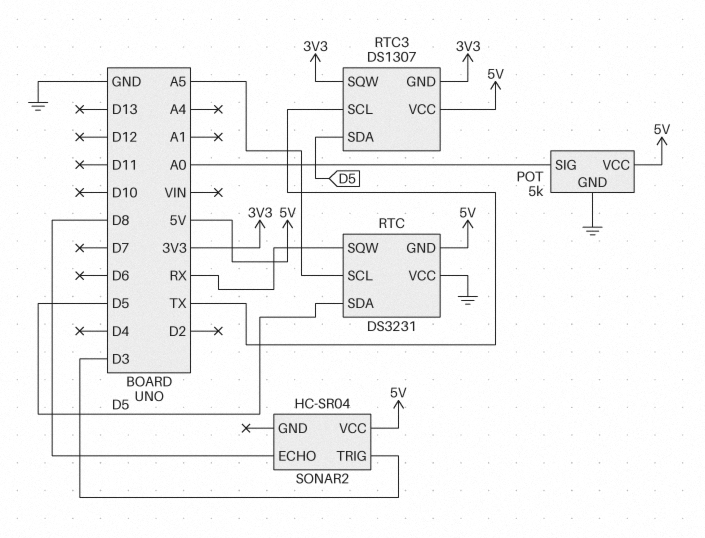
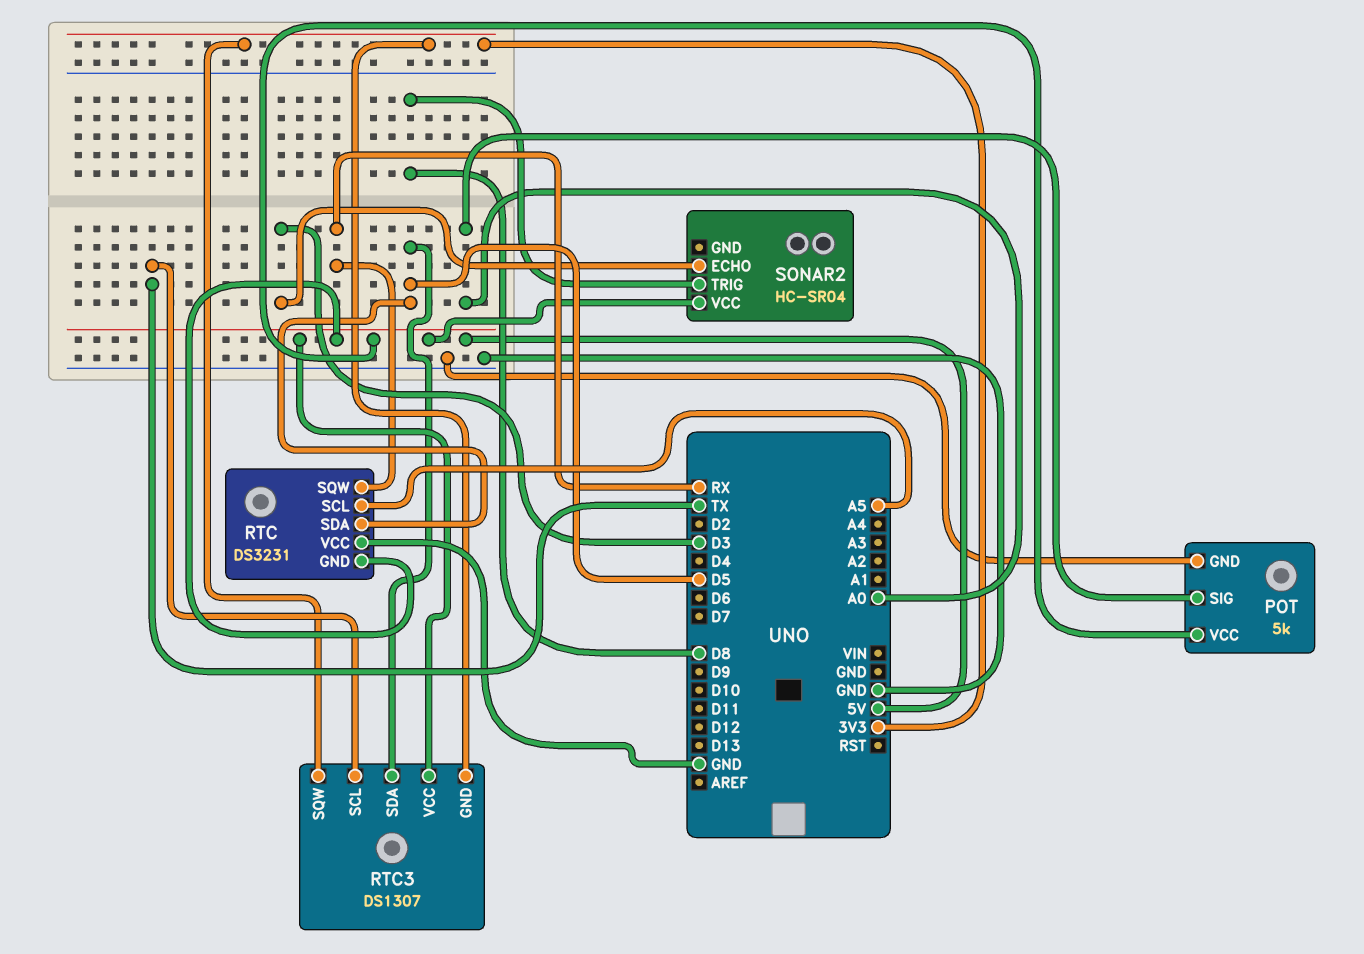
SONAR2 pin ECHO: D8 -> D3
SONAR2 pin TRIG: D3 -> D8

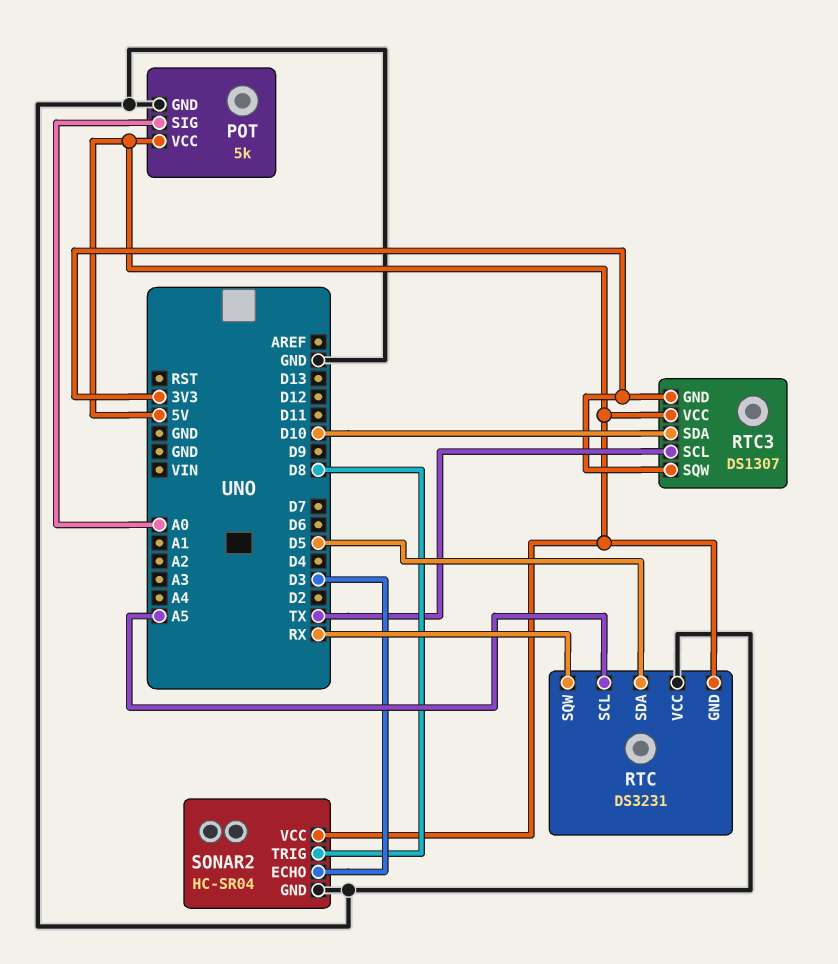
RTC3 pin SDA: D5 -> D10
SONAR2 pin GND: none -> GND

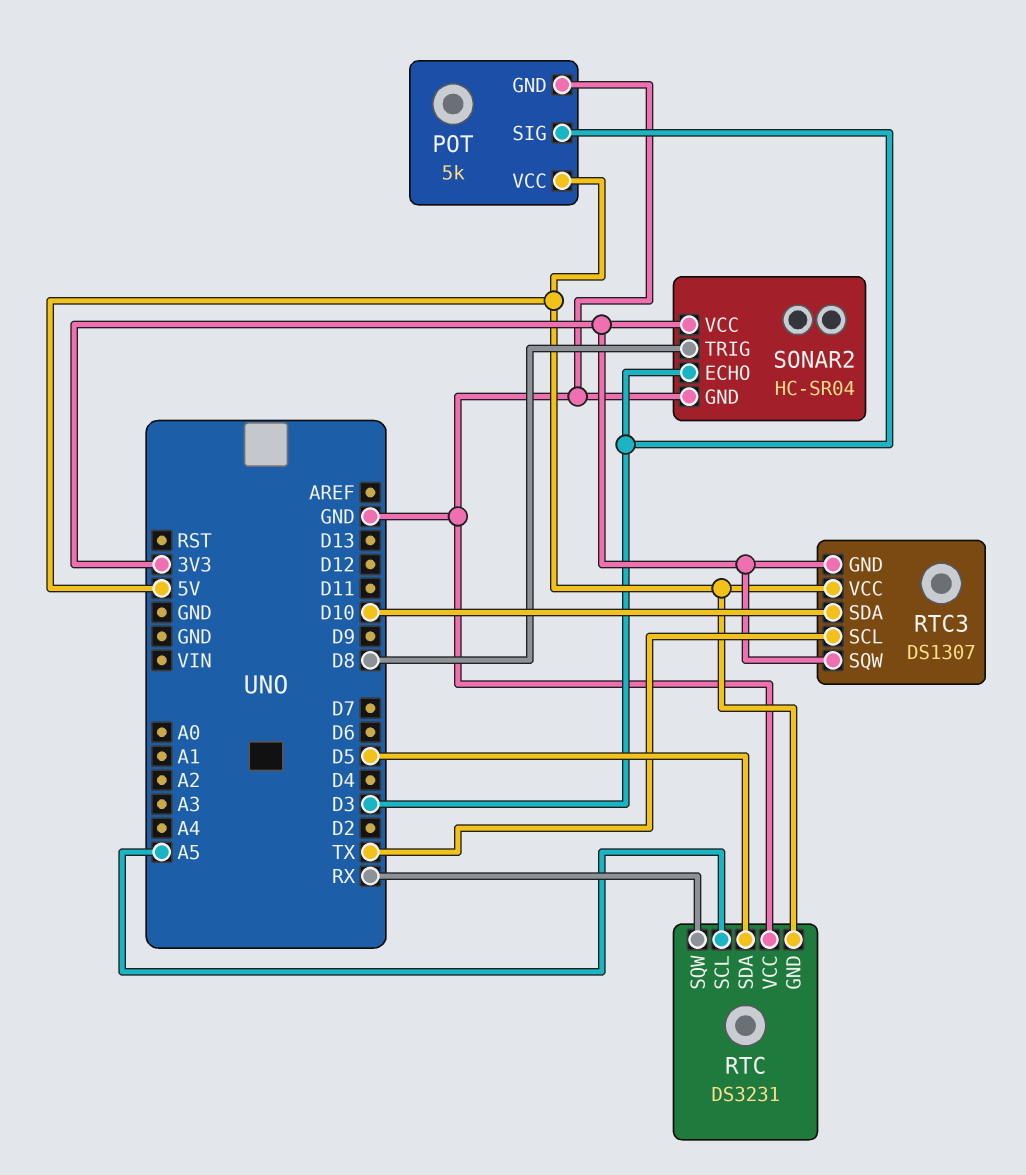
POT pin SIG: A0 -> D3
SONAR2 pin VCC: 5V -> 3V3

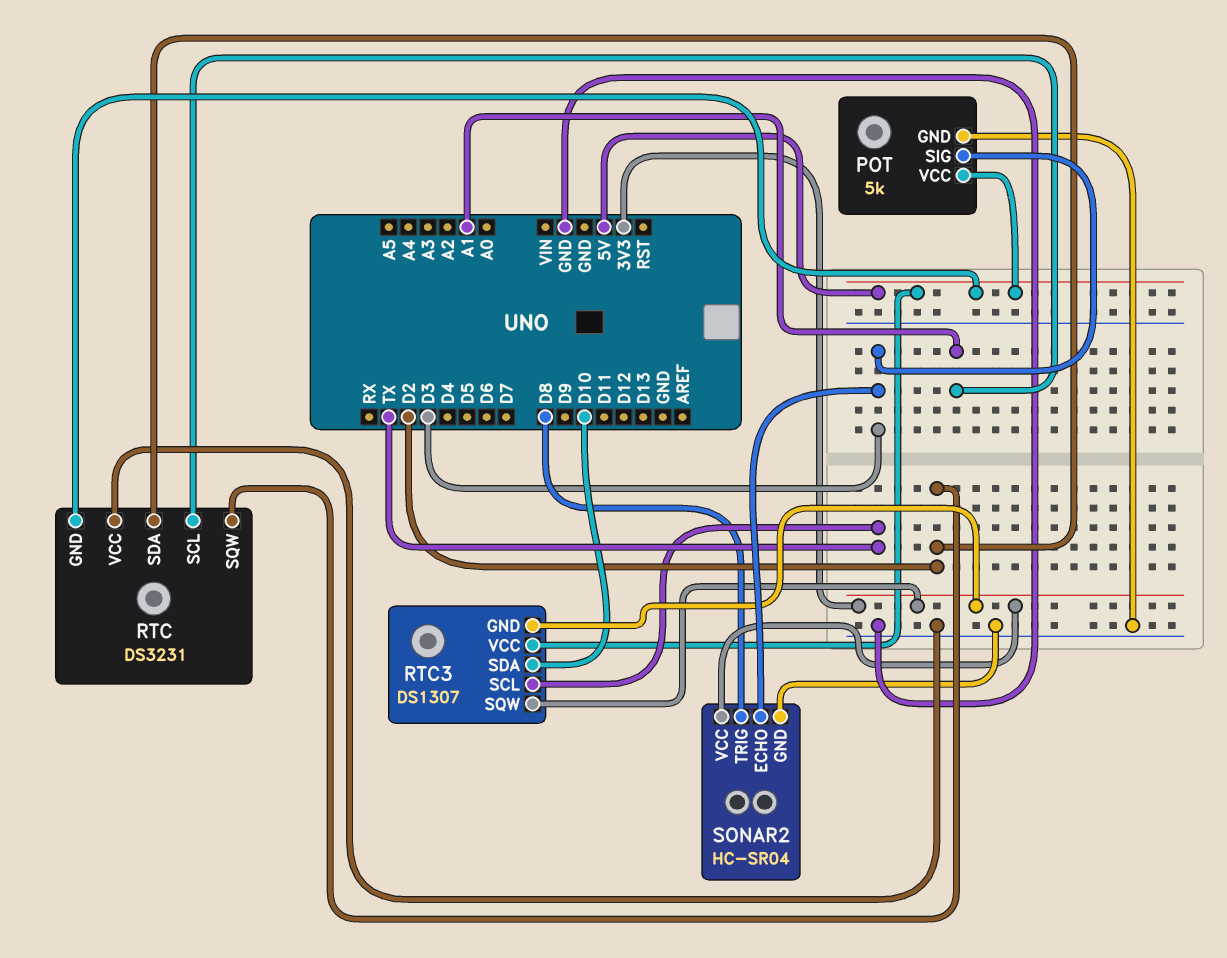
RTC pin SCL: A5 -> A1
RTC pin SDA: D5 -> D2
RTC pin SQW: RX -> D2

